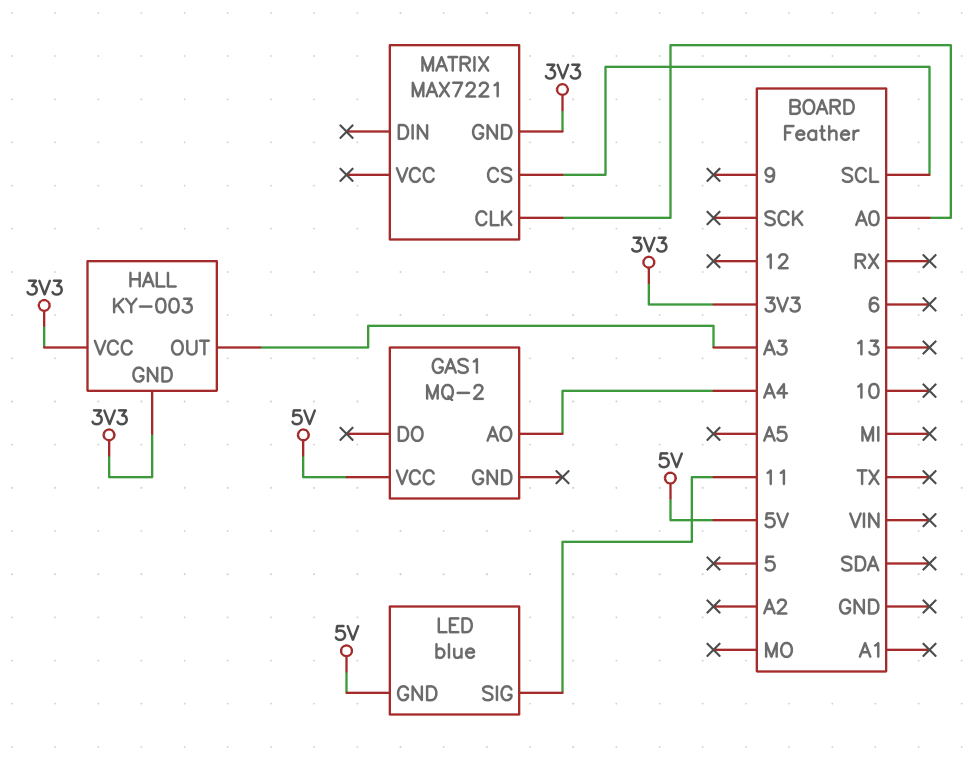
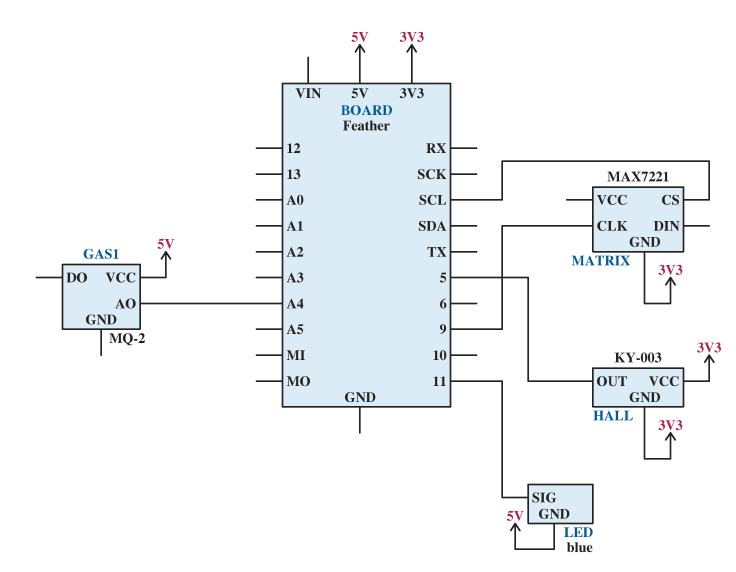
HALL pin OUT: A3 -> 5
MATRIX pin CLK: A0 -> 9

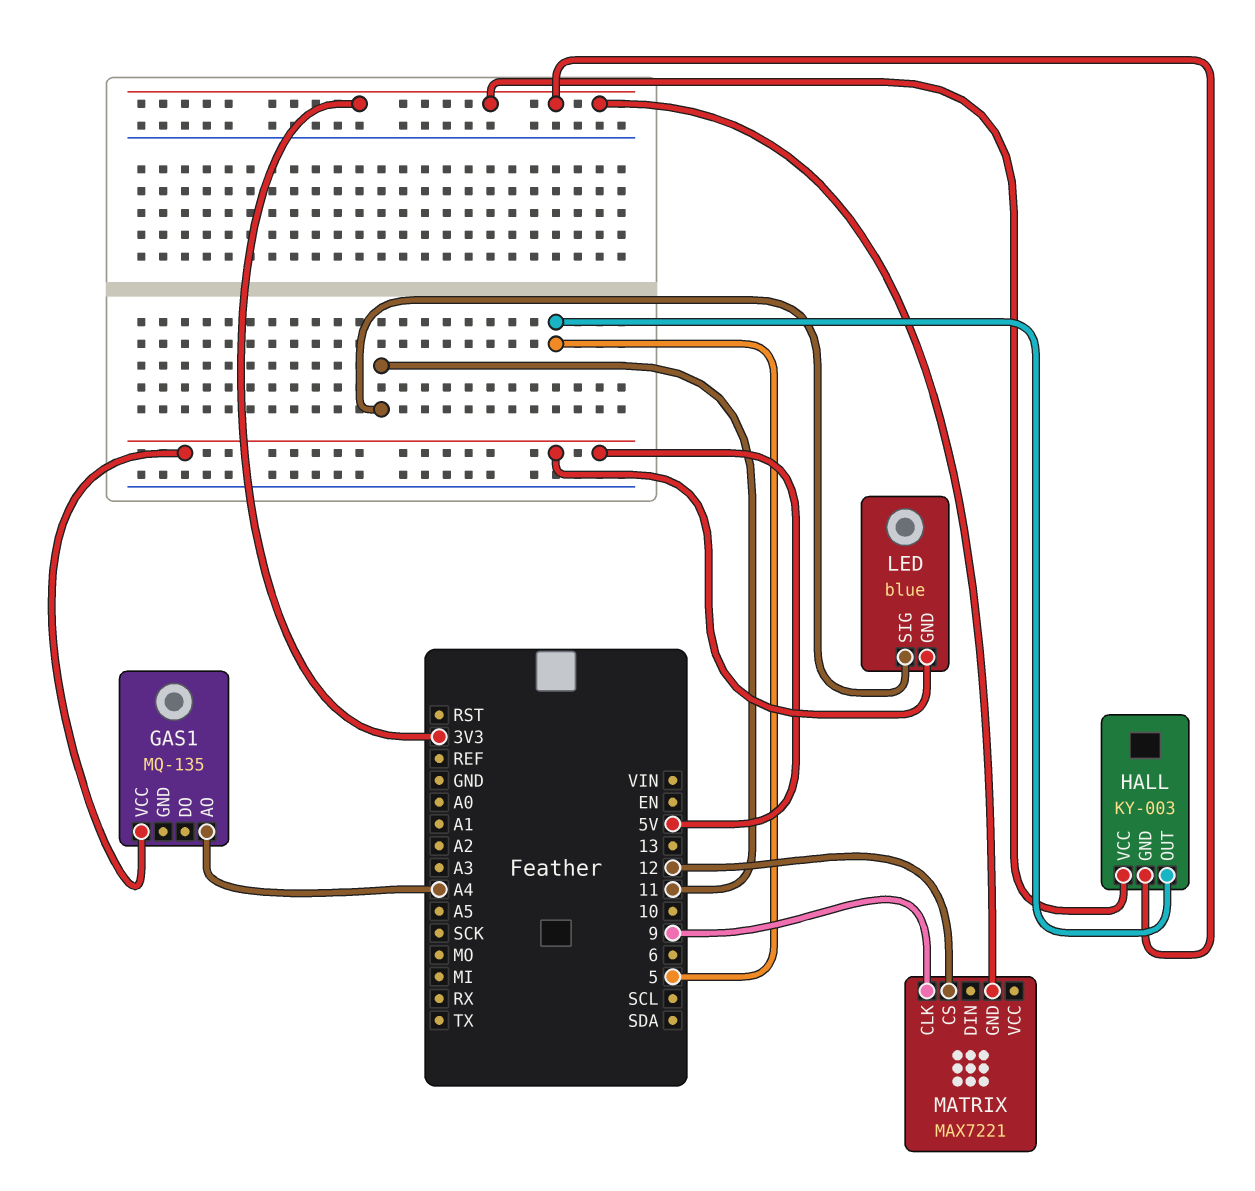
GAS1: MQ-2 -> MQ-135
MATRIX pin CS: SCL -> 12

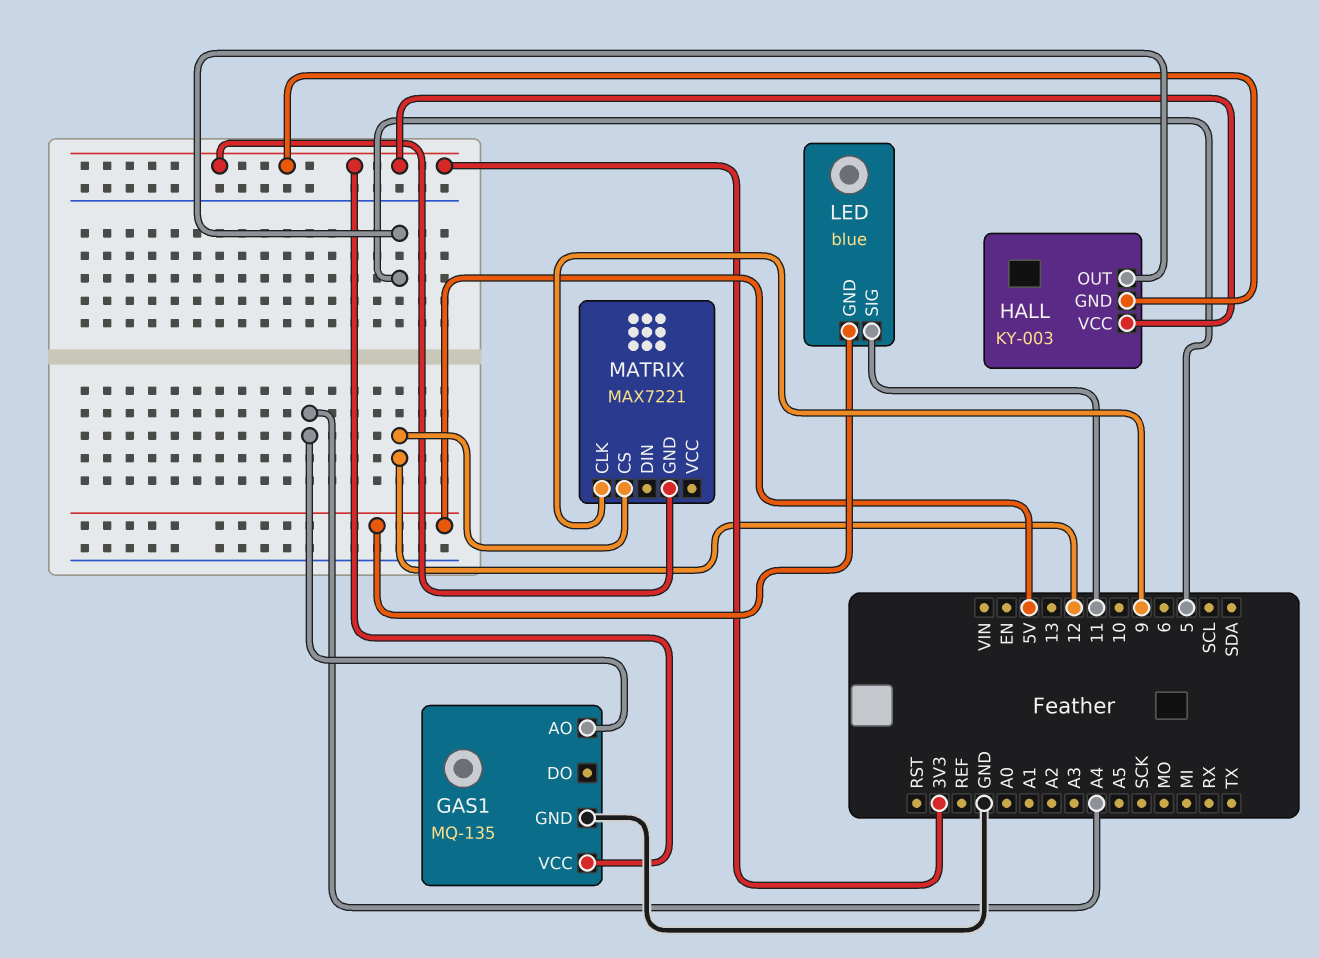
GAS1 pin GND: none -> GND
GAS1 pin VCC: 5V -> 3V3

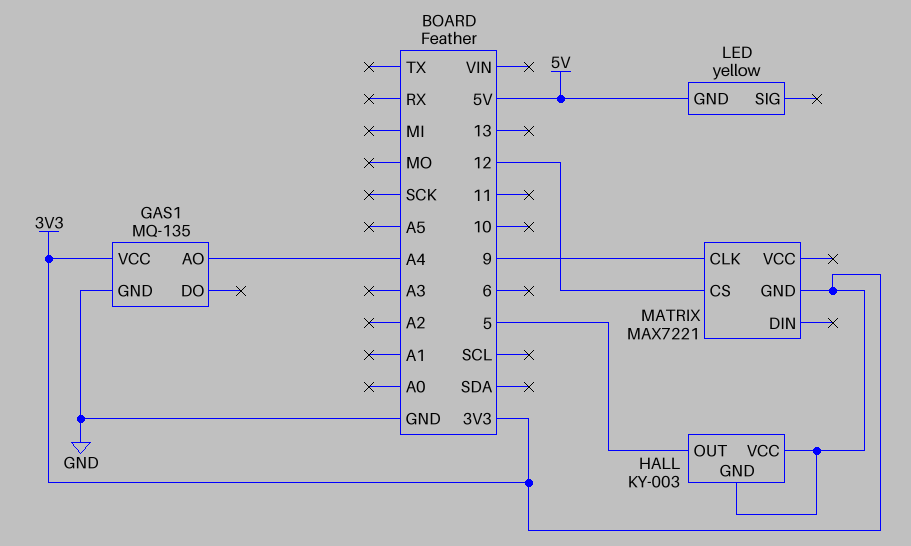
LED: blue -> yellow
LED pin SIG: 11 -> none

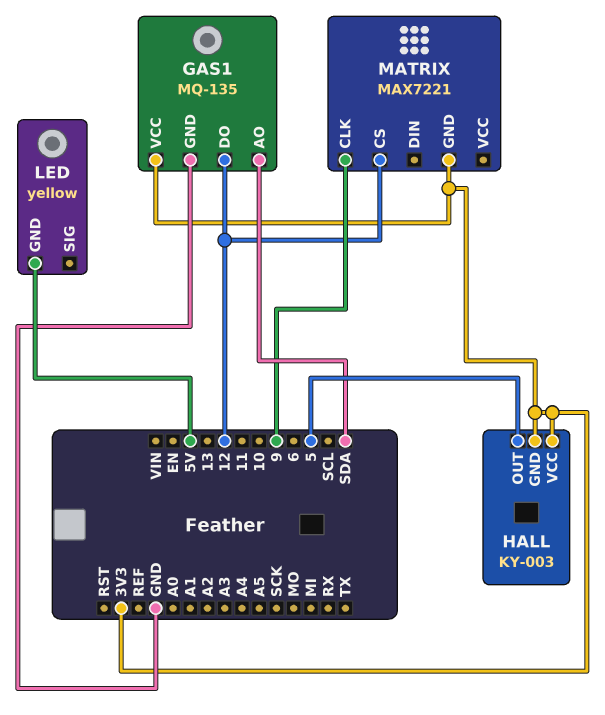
GAS1 pin AO: A4 -> SDA
GAS1 pin DO: none -> 12

